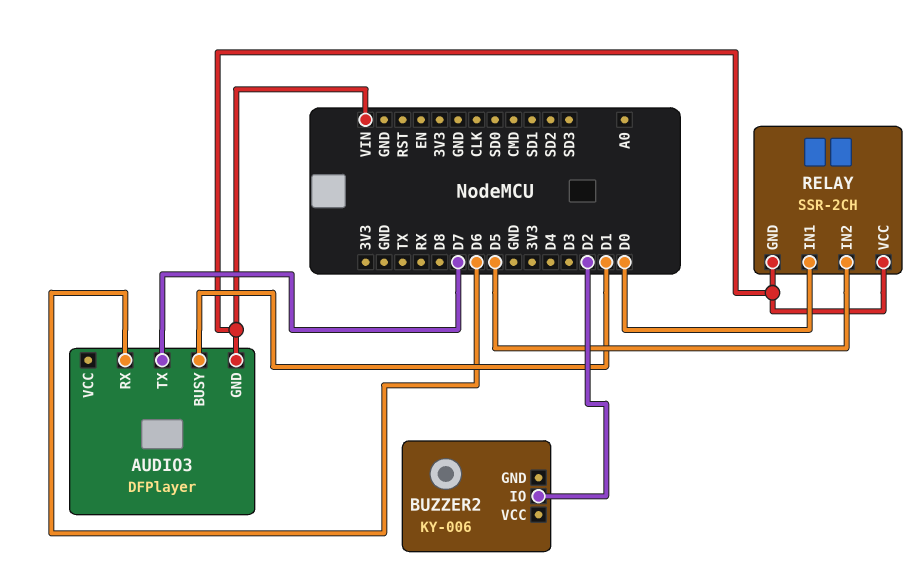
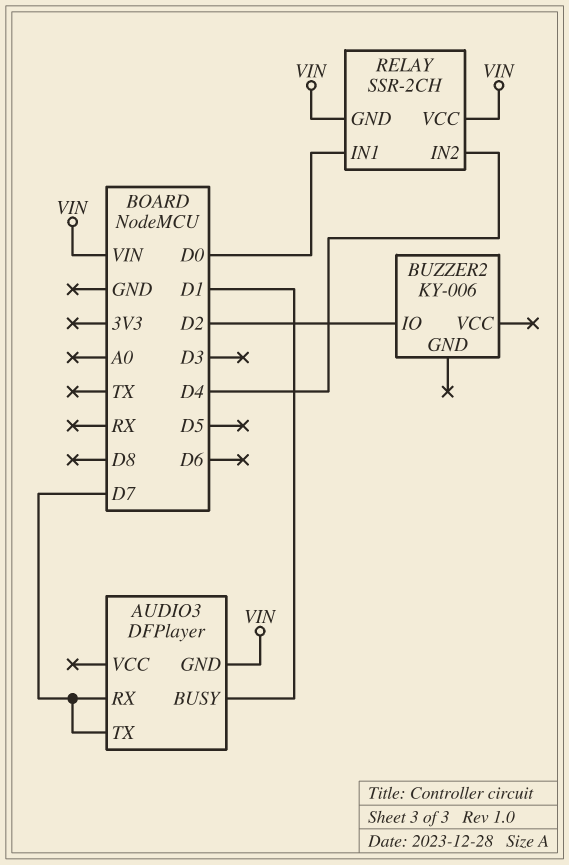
AUDIO3 pin RX: D6 -> D7
RELAY pin IN2: D5 -> D4

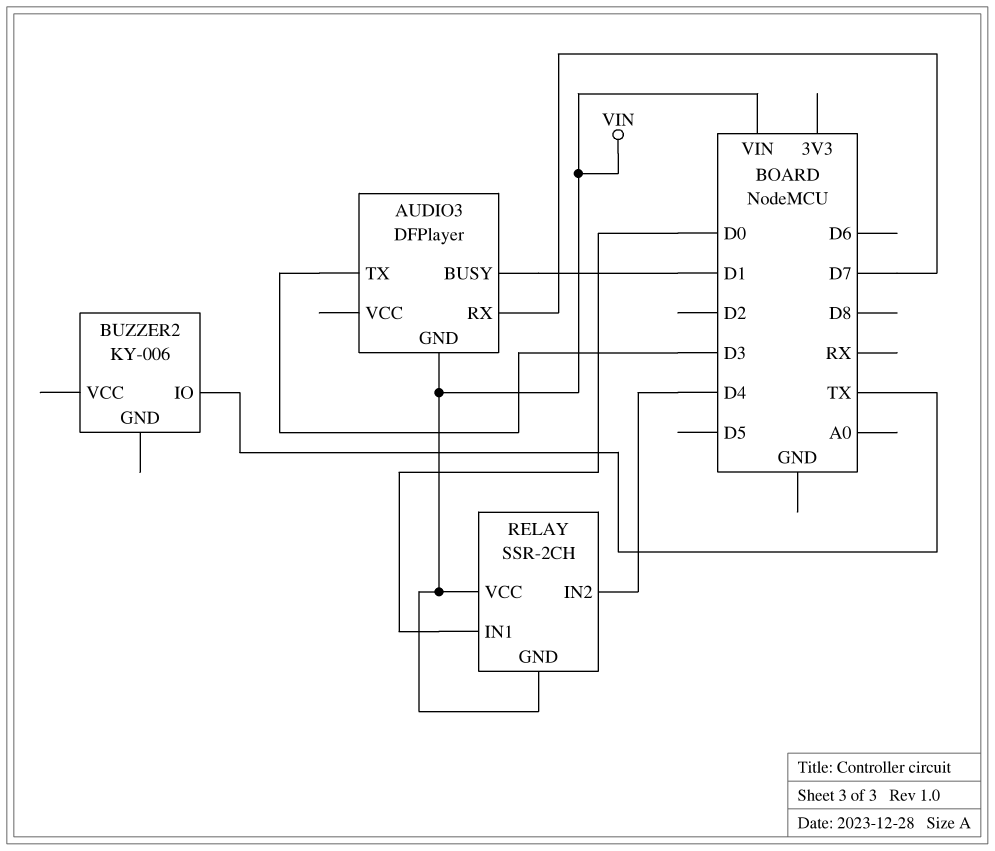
AUDIO3 pin TX: D7 -> D3
BUZZER2 pin IO: D2 -> TX

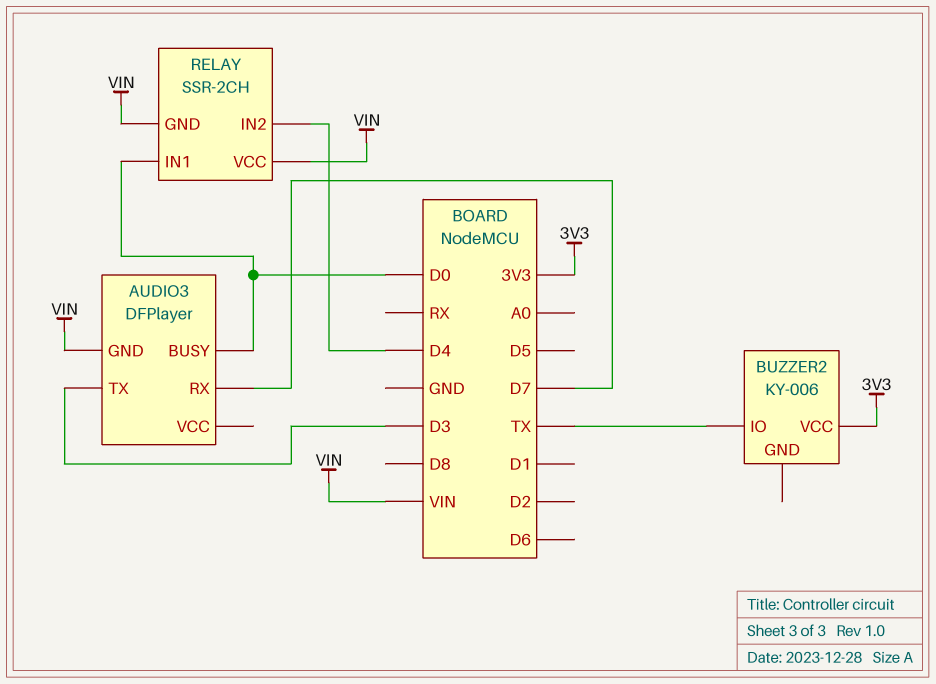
AUDIO3 pin BUSY: D1 -> D0
BUZZER2 pin VCC: none -> 3V3

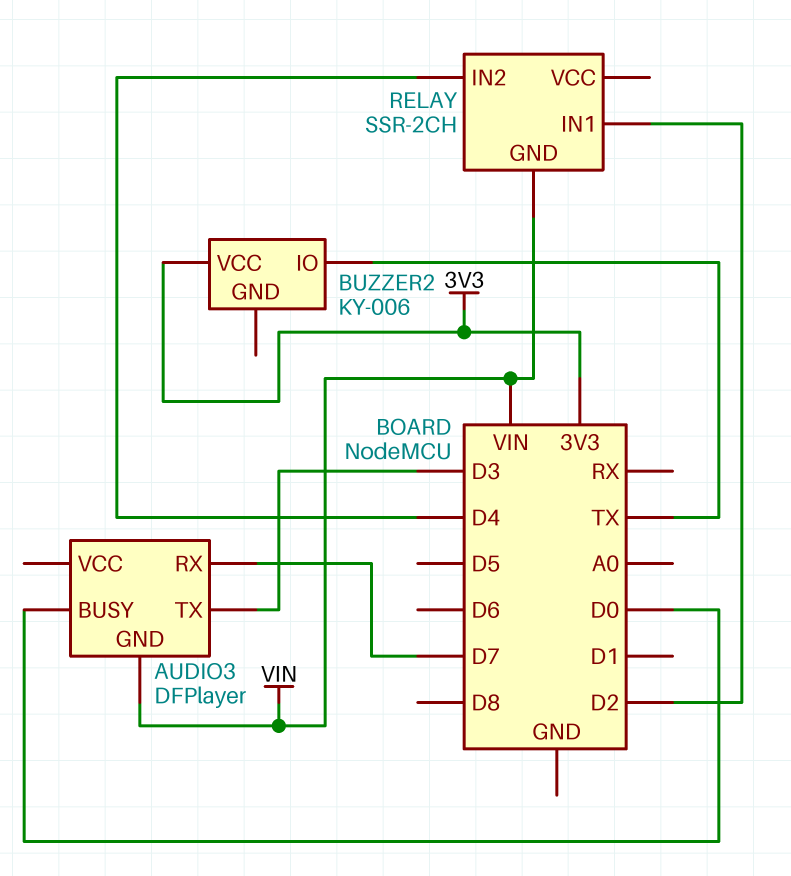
RELAY pin IN1: D0 -> D2
RELAY pin VCC: VIN -> none

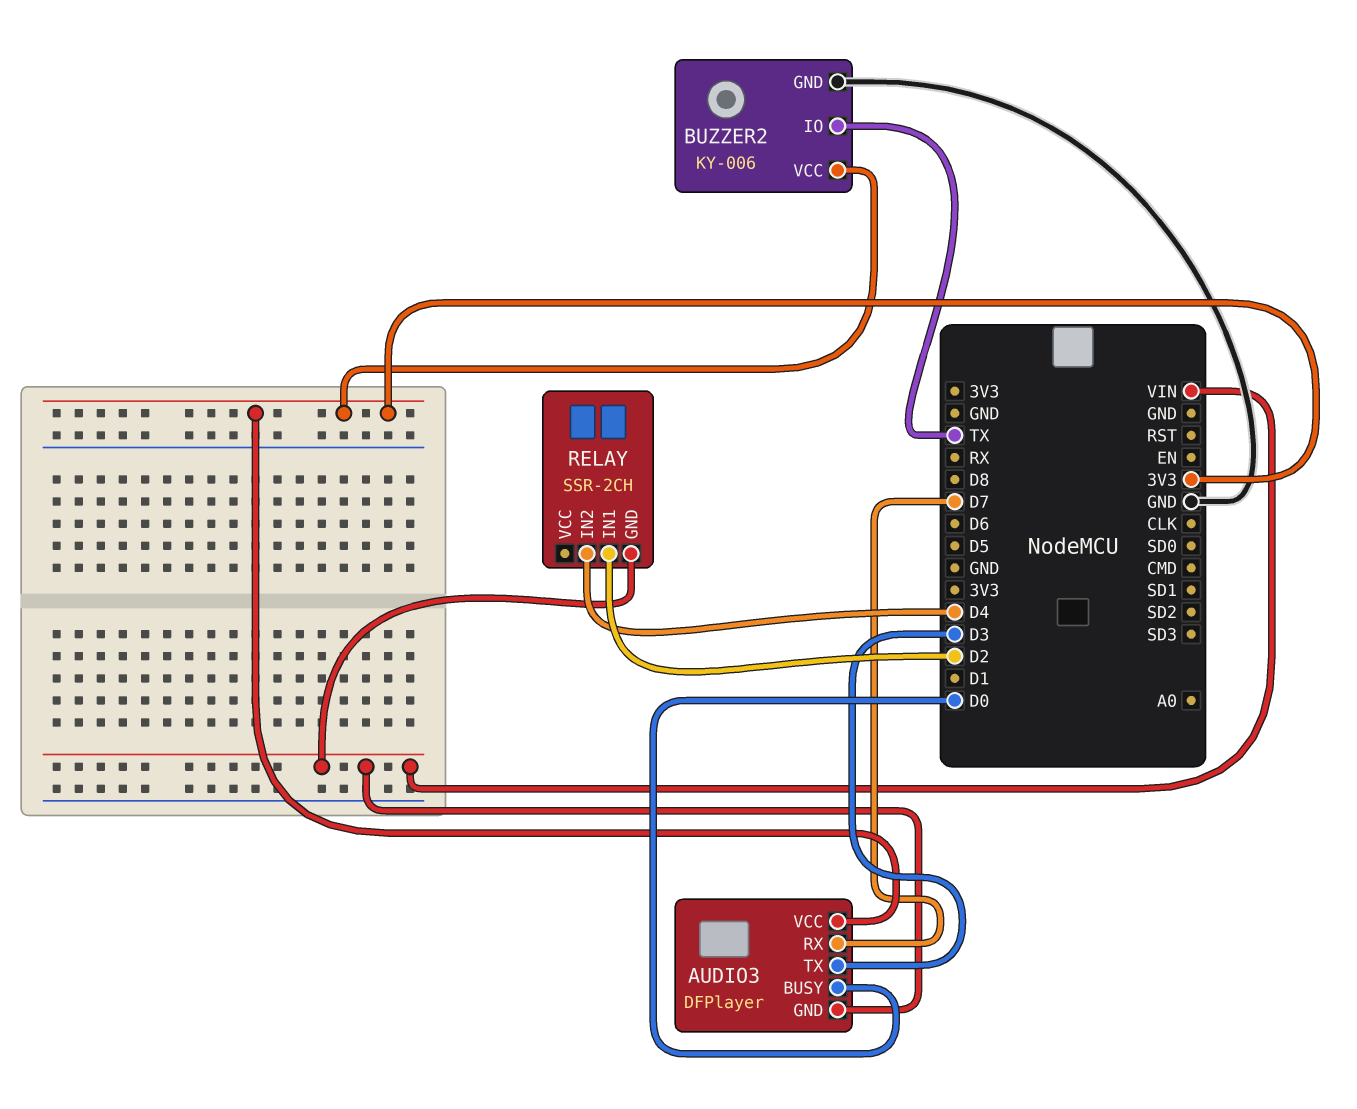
AUDIO3 pin VCC: none -> 3V3
BUZZER2 pin GND: none -> GND

